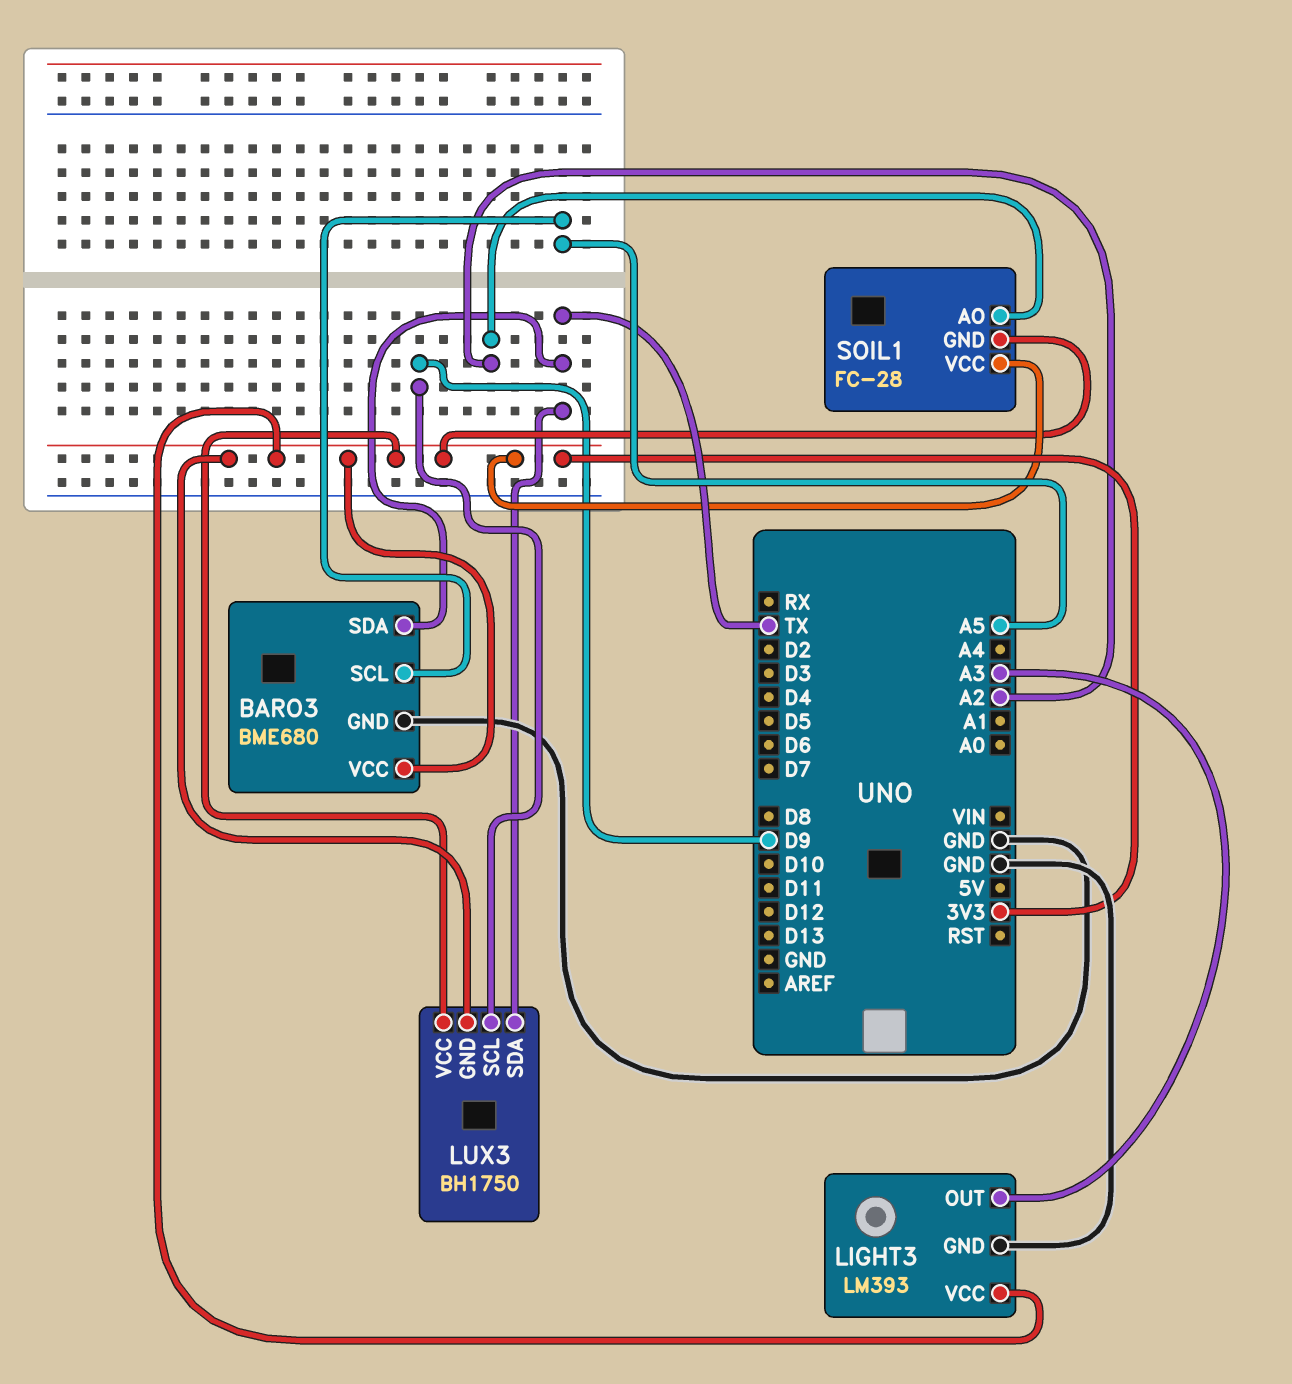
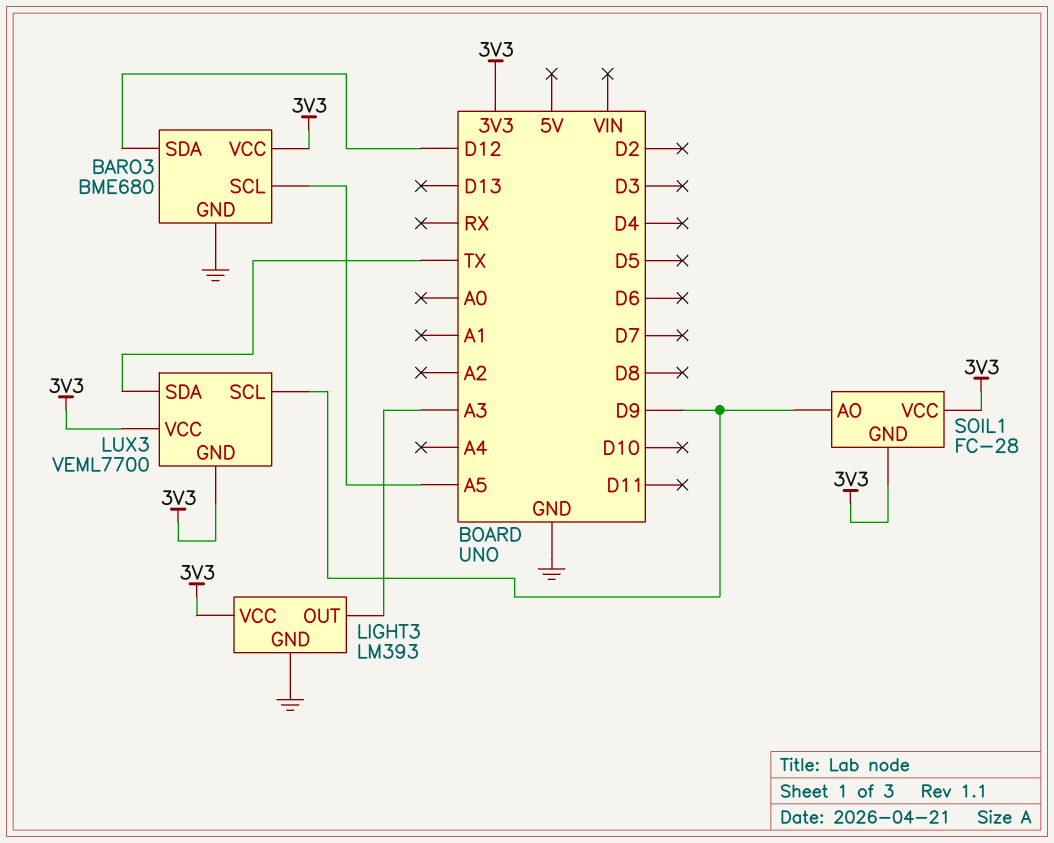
BARO3 pin SDA: TX -> D12
LUX3: BH1750 -> VEML7700
SOIL1 pin AO: A2 -> D9

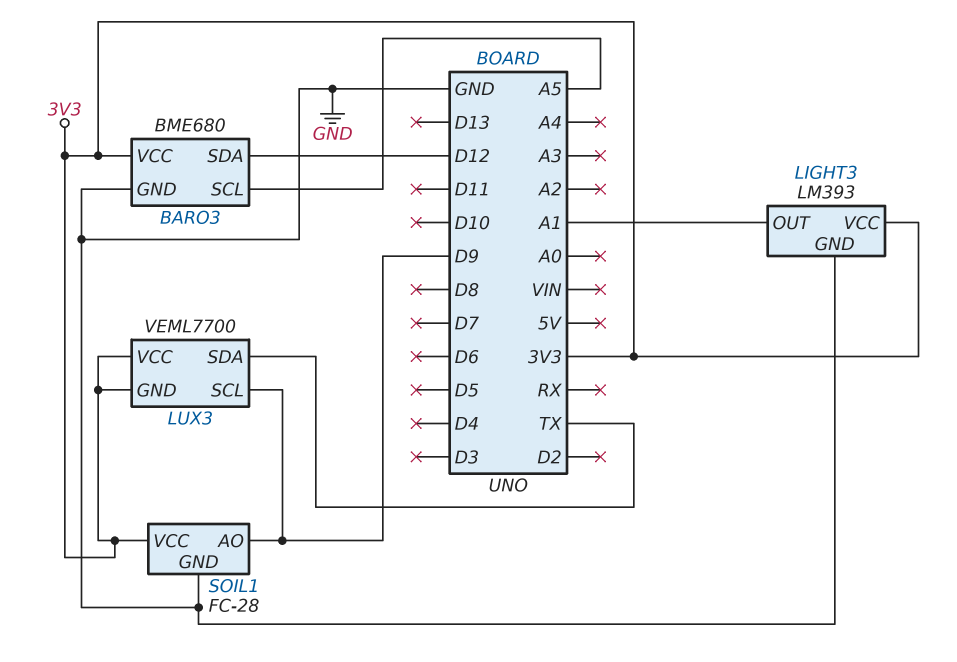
LIGHT3 pin OUT: A3 -> A1
SOIL1 pin GND: 3V3 -> GND

